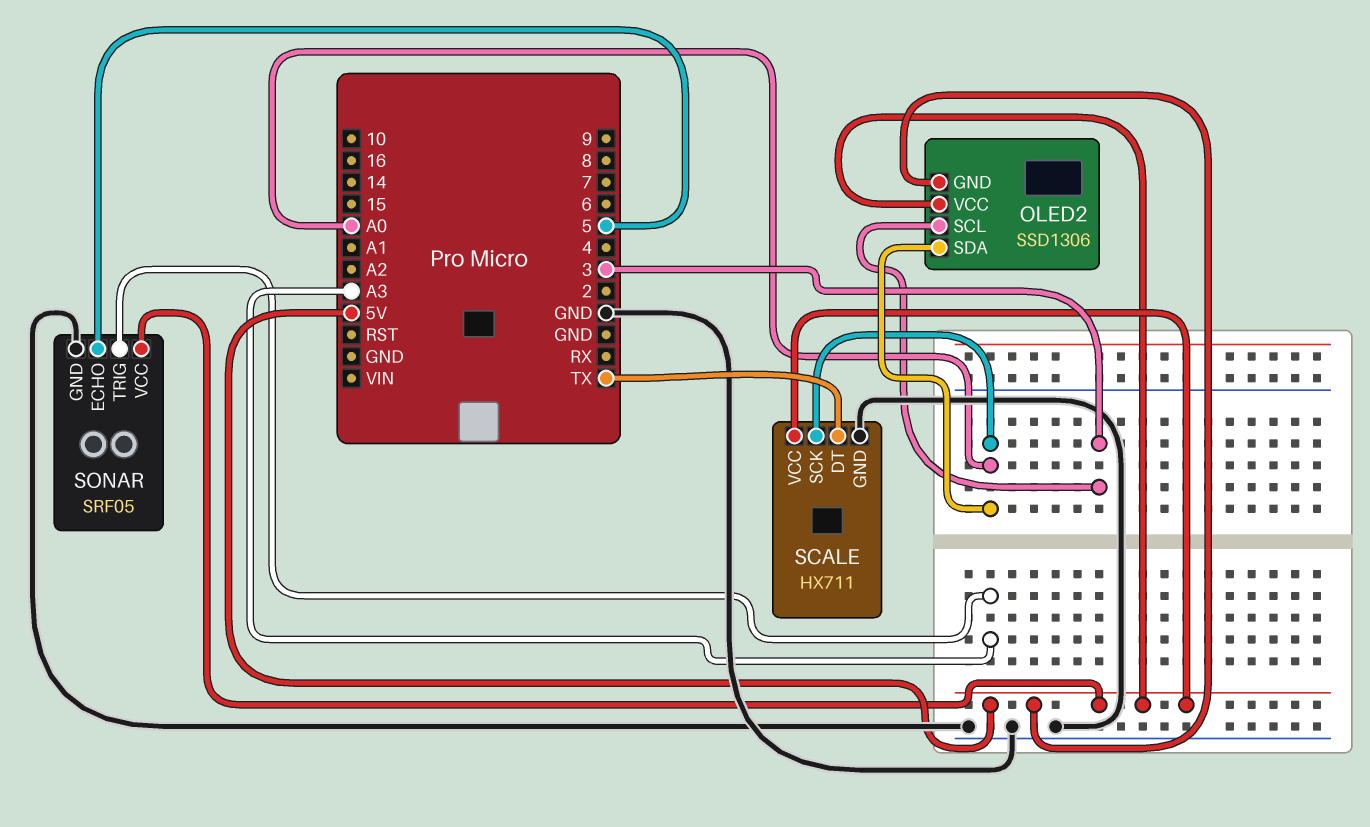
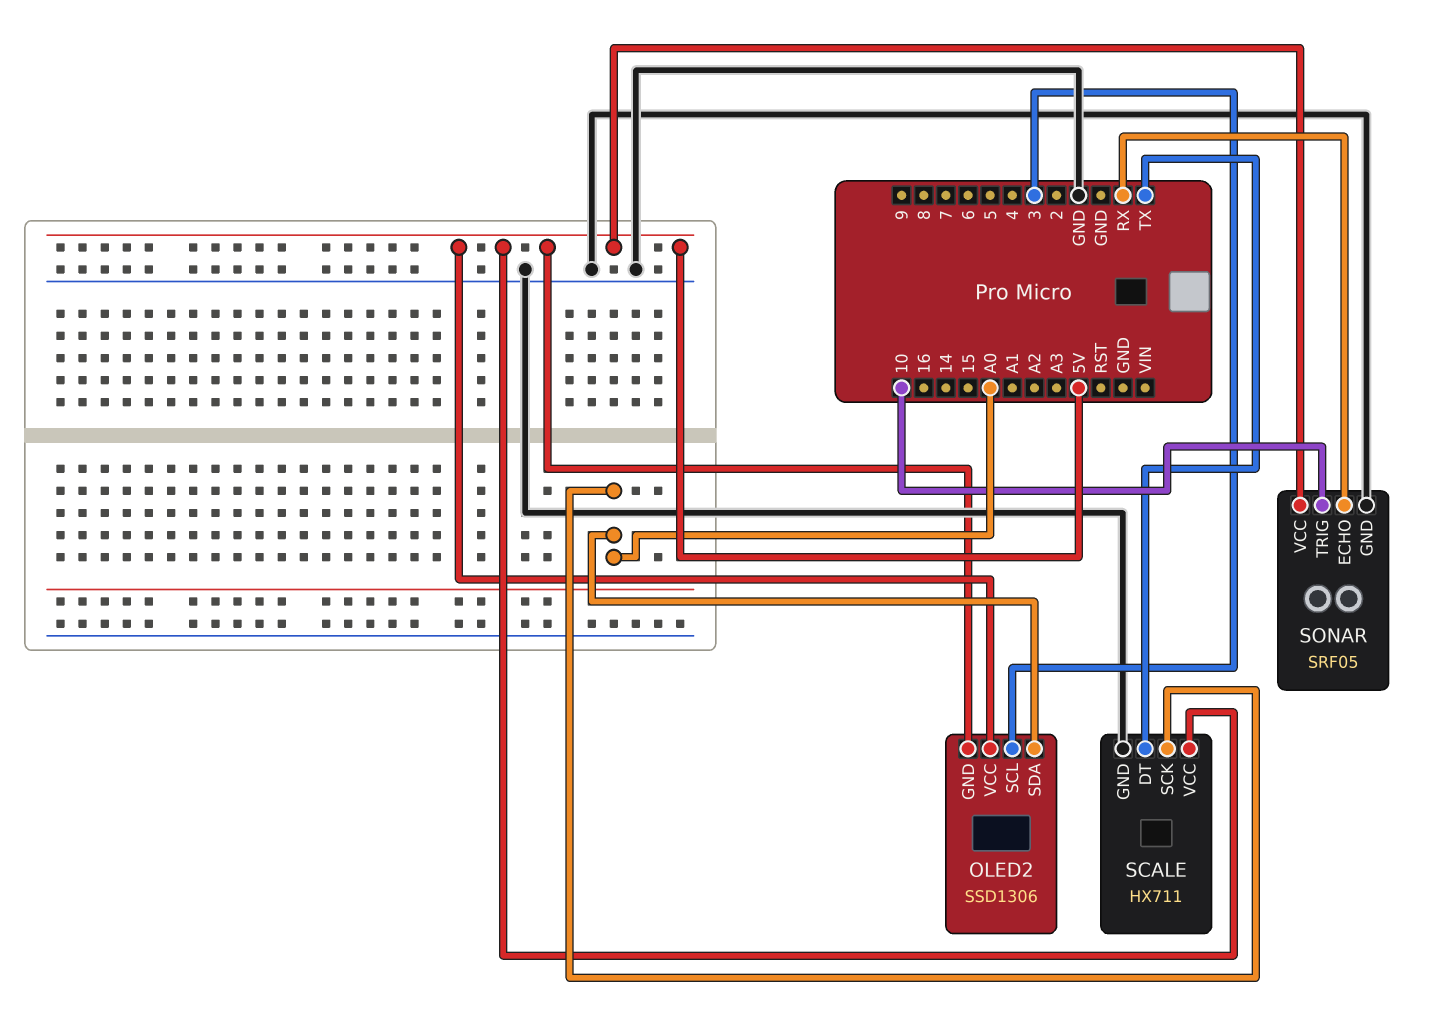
SONAR pin ECHO: 5 -> RX
SONAR pin TRIG: A3 -> 10

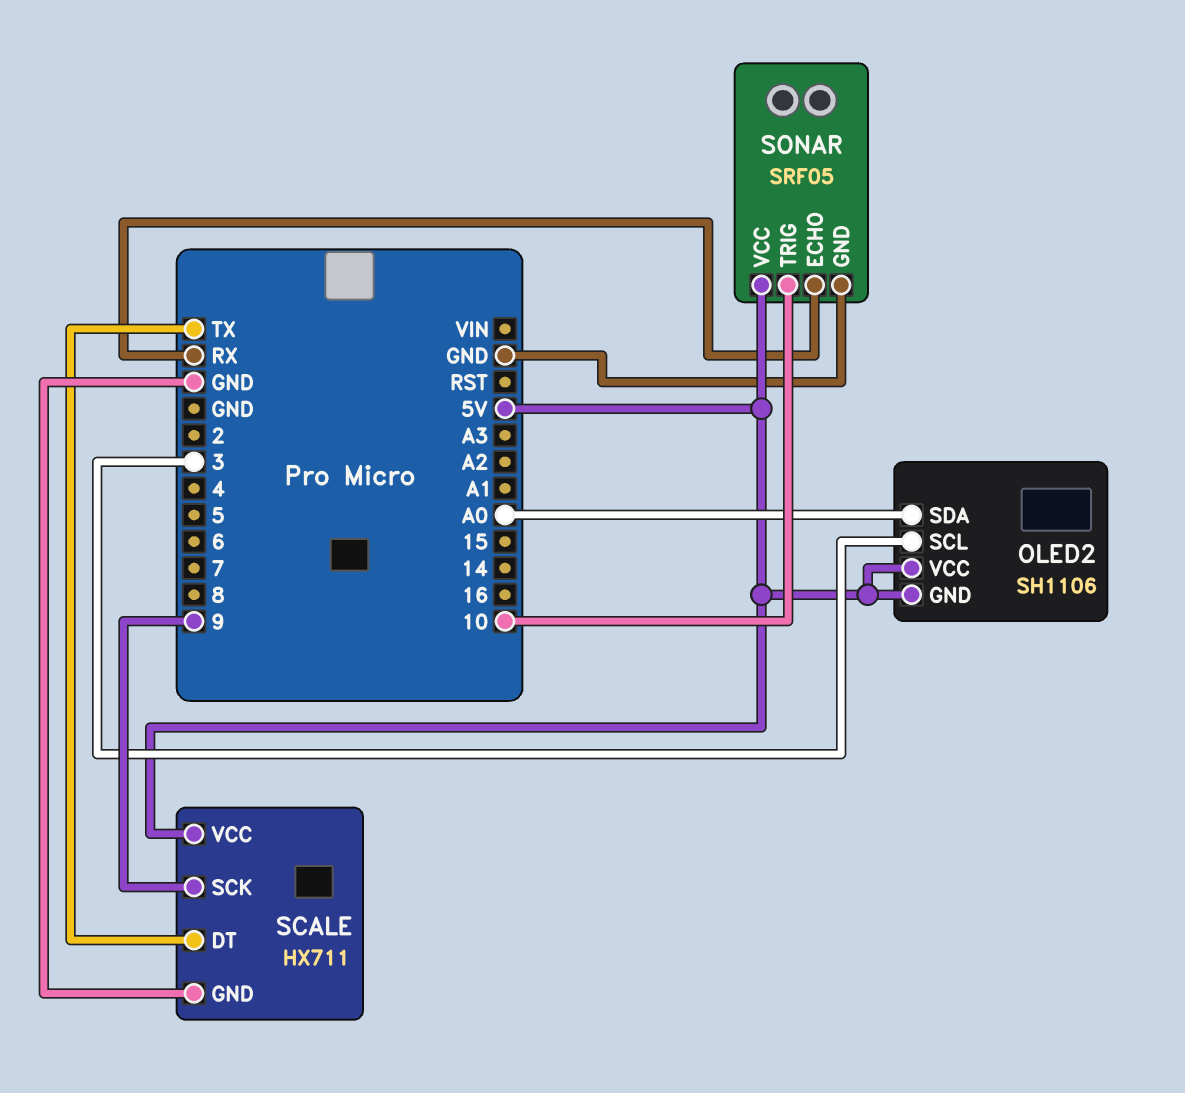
OLED2: SSD1306 -> SH1106
SCALE pin SCK: A0 -> 9

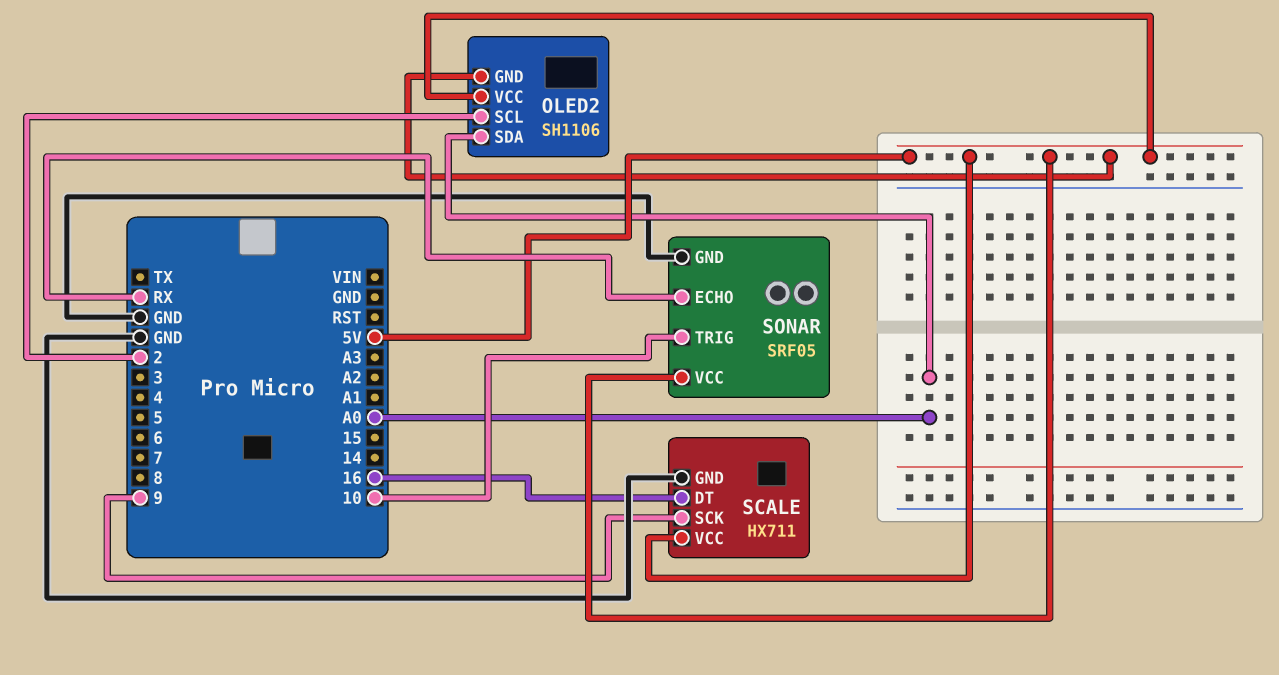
OLED2 pin SCL: 3 -> 2
SCALE pin DT: TX -> 16

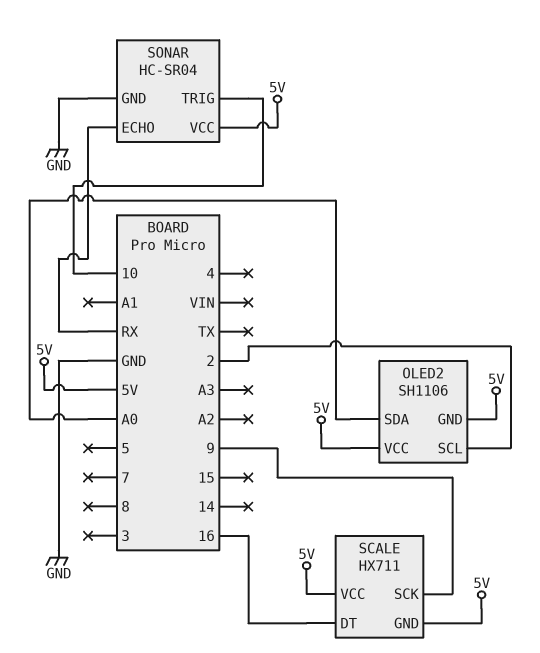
SCALE pin GND: GND -> 5V
SONAR: SRF05 -> HC-SR04

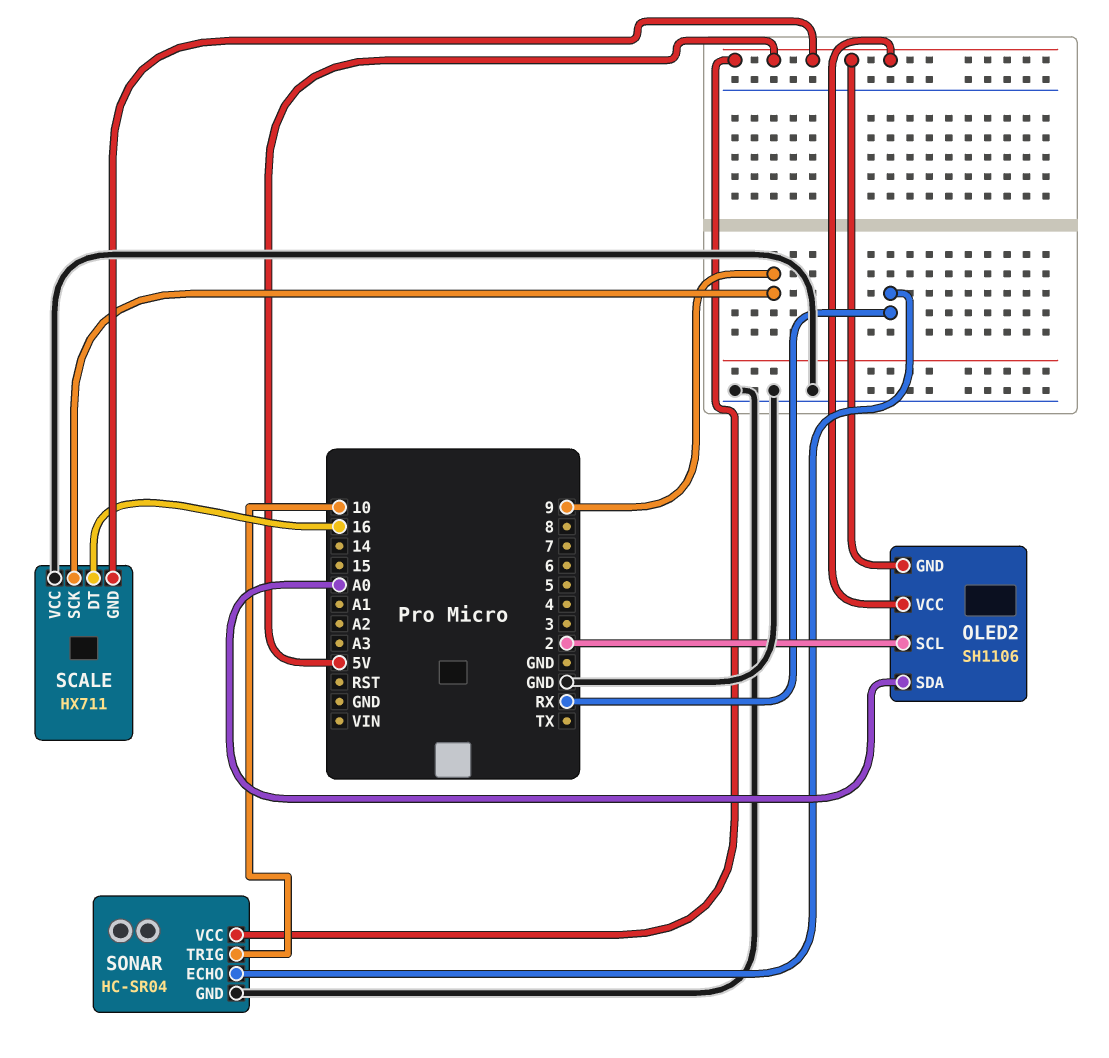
SCALE pin VCC: 5V -> GND

